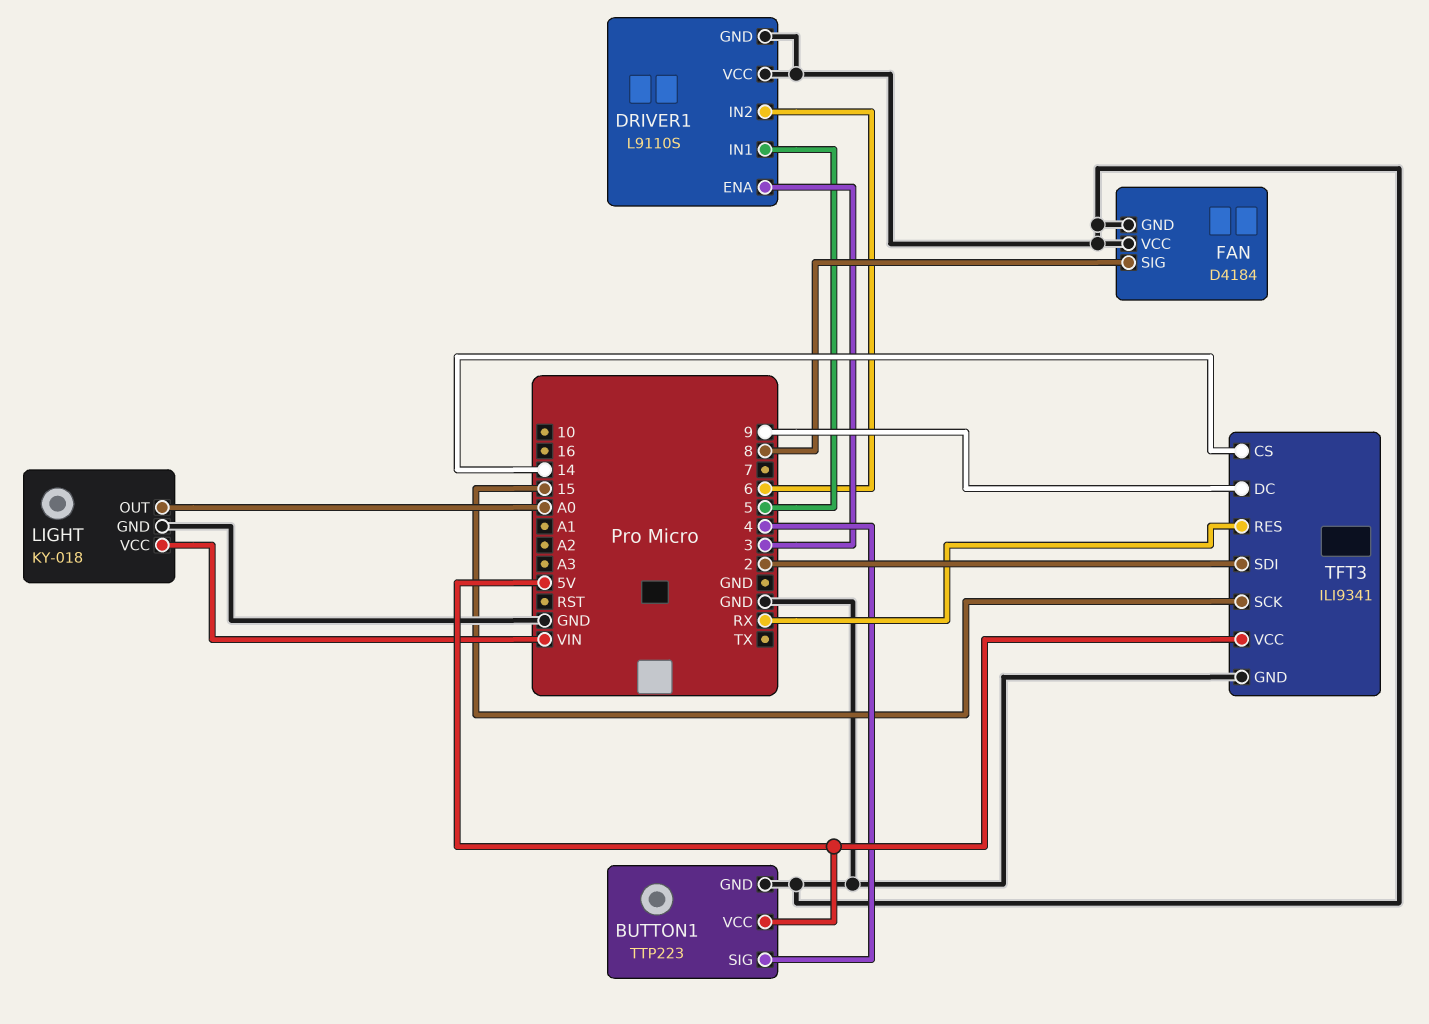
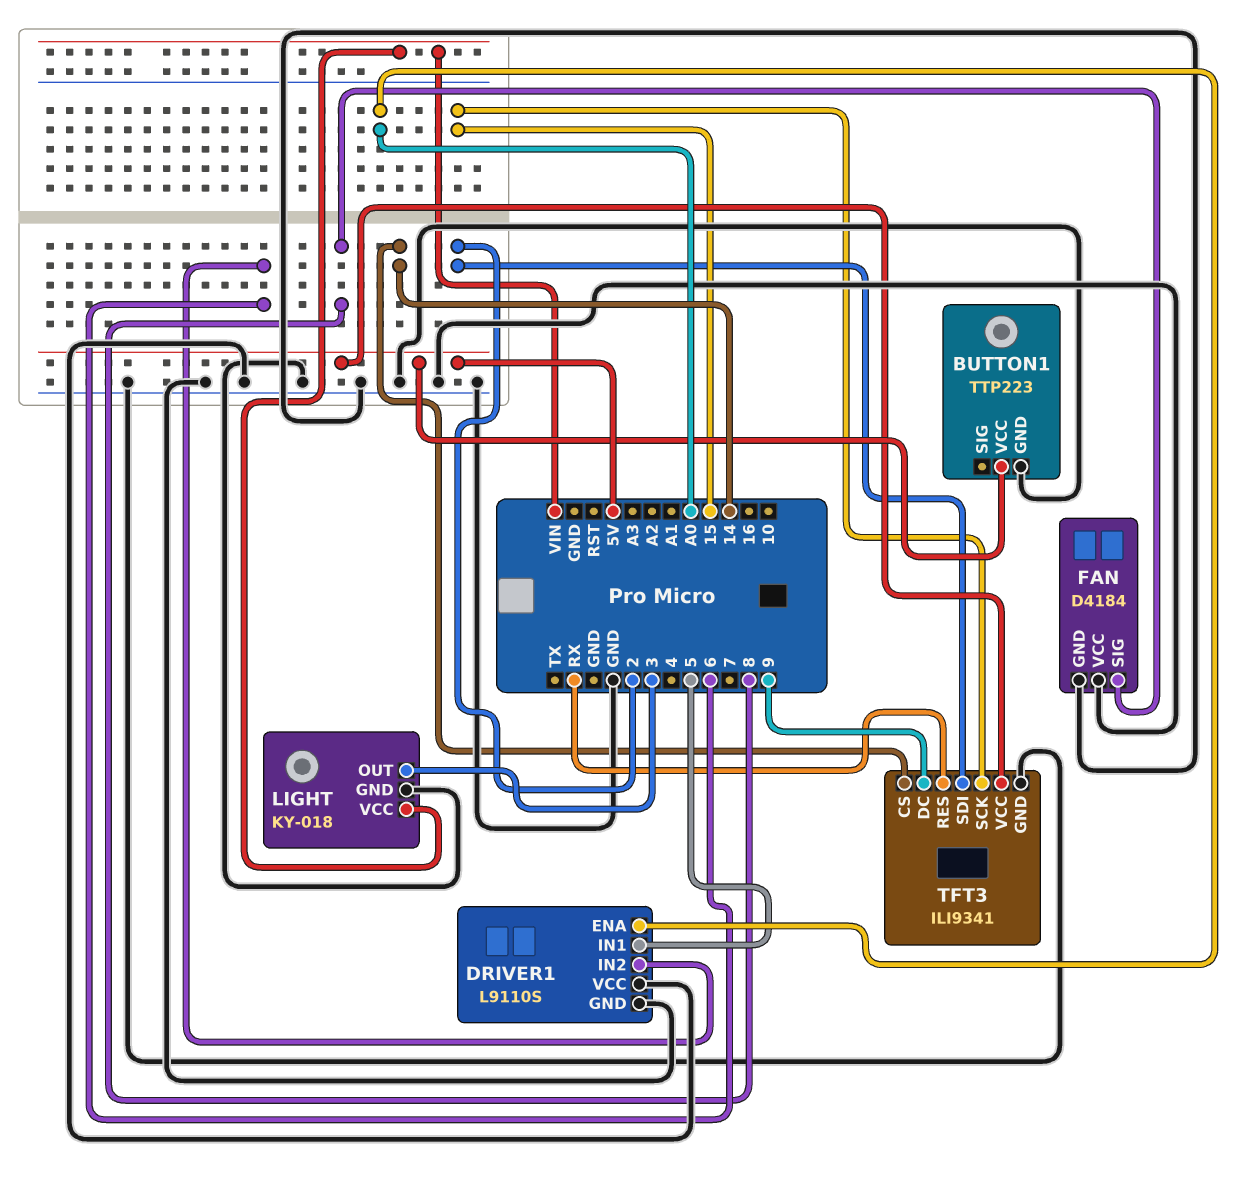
BUTTON1 pin SIG: 4 -> none
DRIVER1 pin ENA: 3 -> A0
LIGHT pin OUT: A0 -> 3

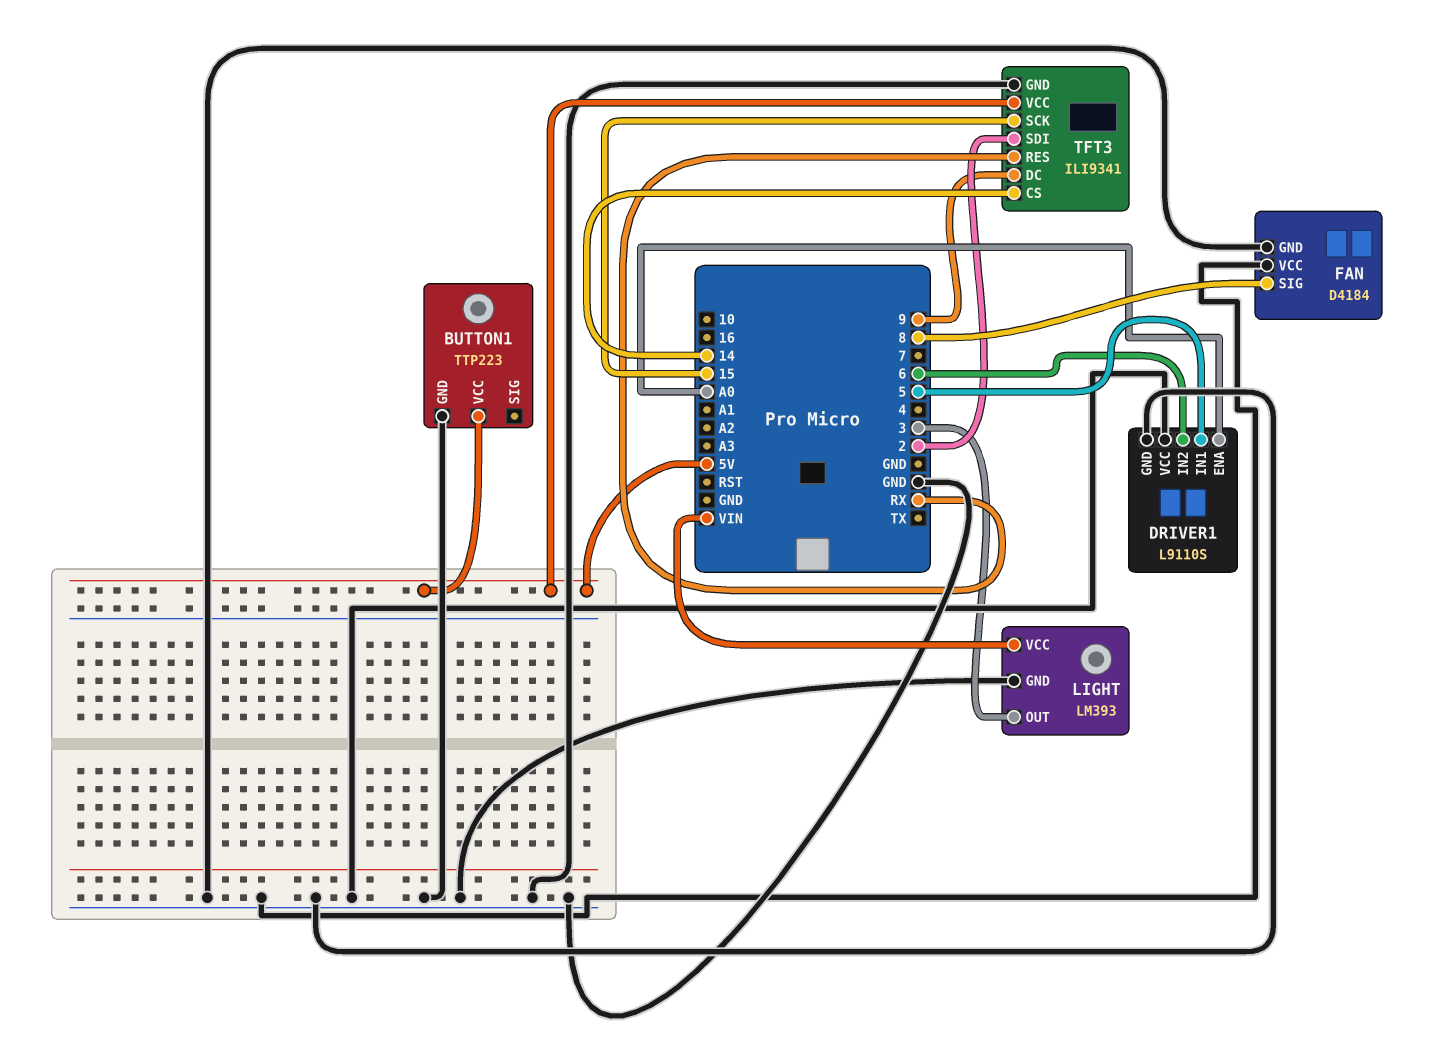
LIGHT: KY-018 -> LM393

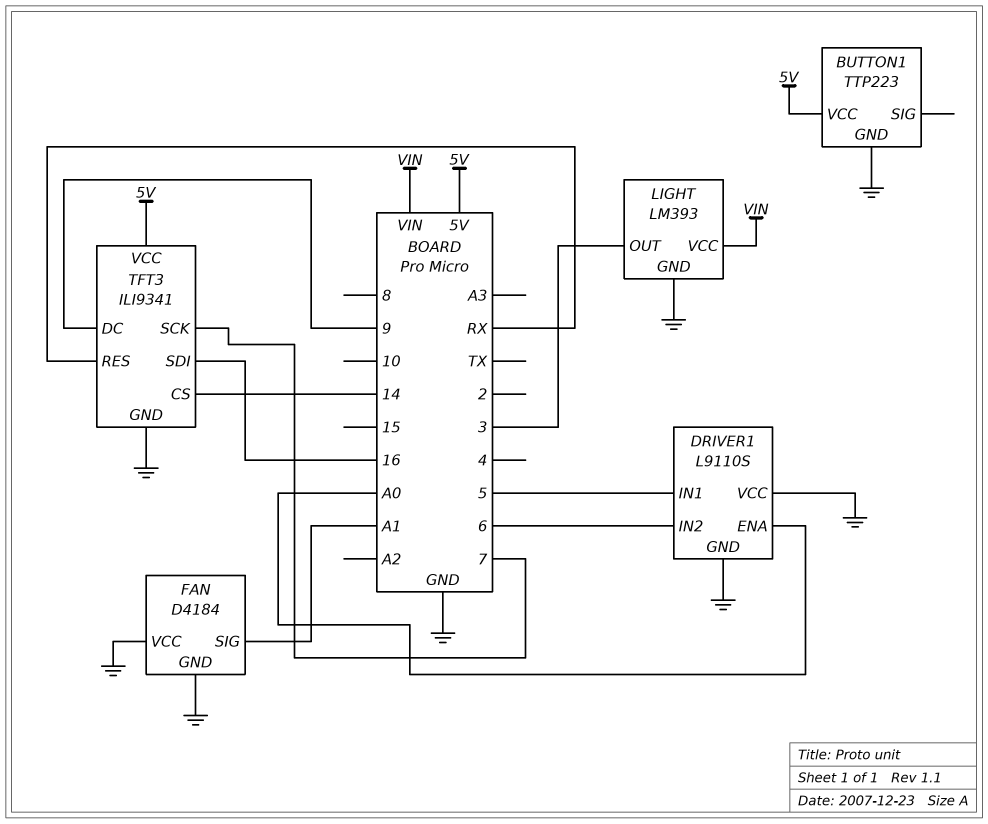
FAN pin SIG: 8 -> A1
TFT3 pin SCK: 15 -> 7
TFT3 pin SDI: 2 -> 16

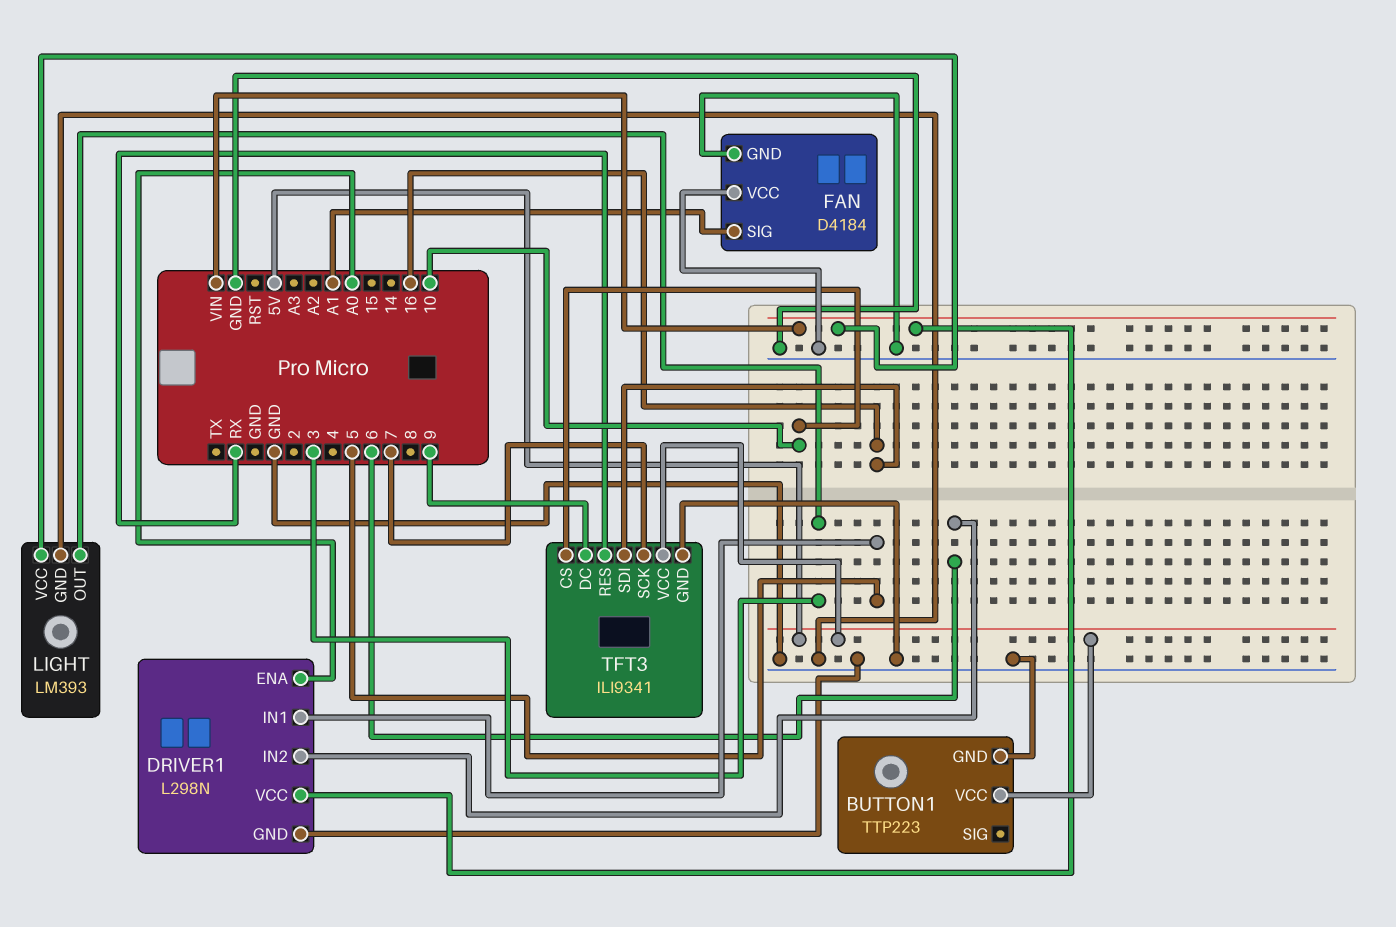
DRIVER1: L9110S -> L298N
DRIVER1 pin VCC: GND -> VIN
TFT3 pin CS: 14 -> 10

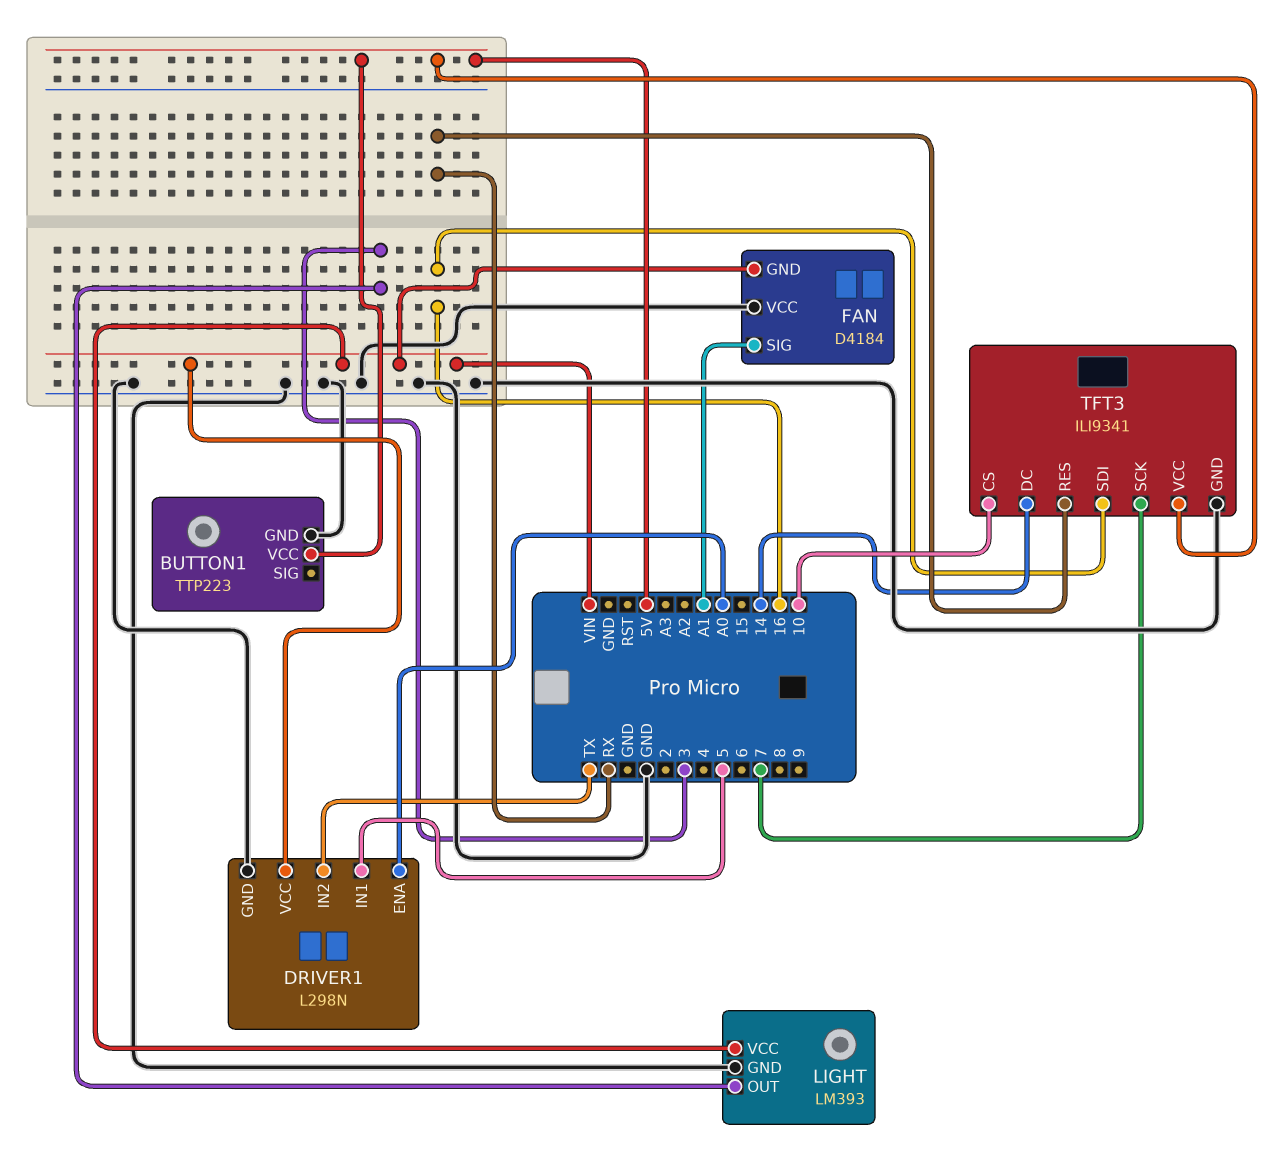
DRIVER1 pin IN2: 6 -> TX
FAN pin GND: GND -> VIN
TFT3 pin DC: 9 -> 14

